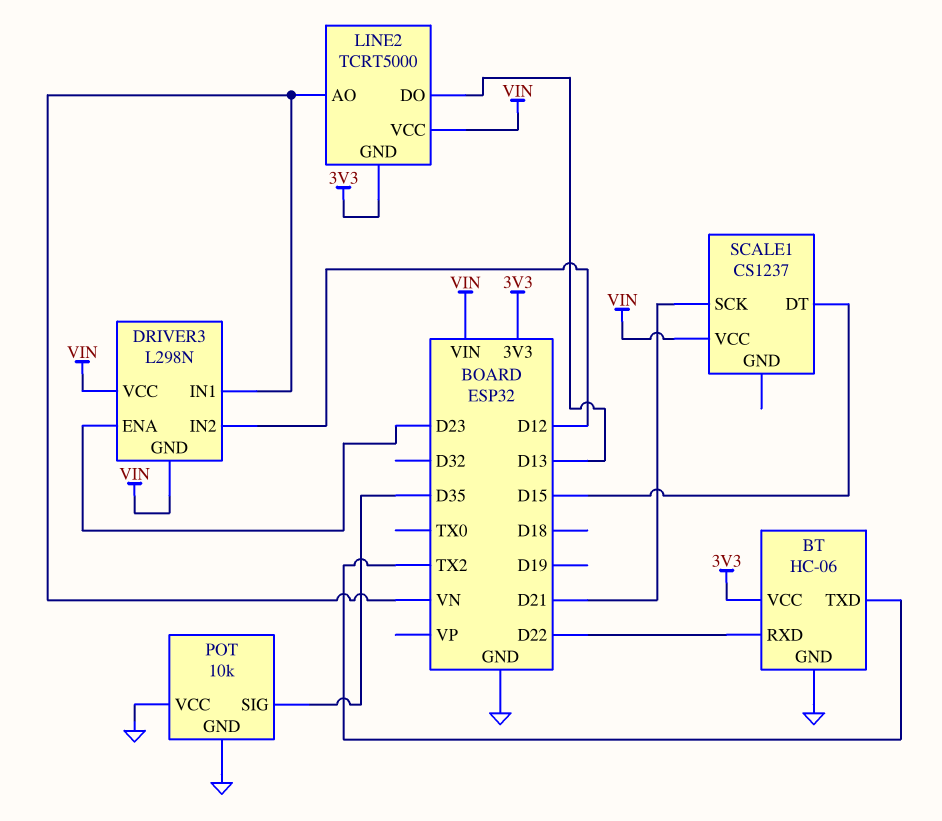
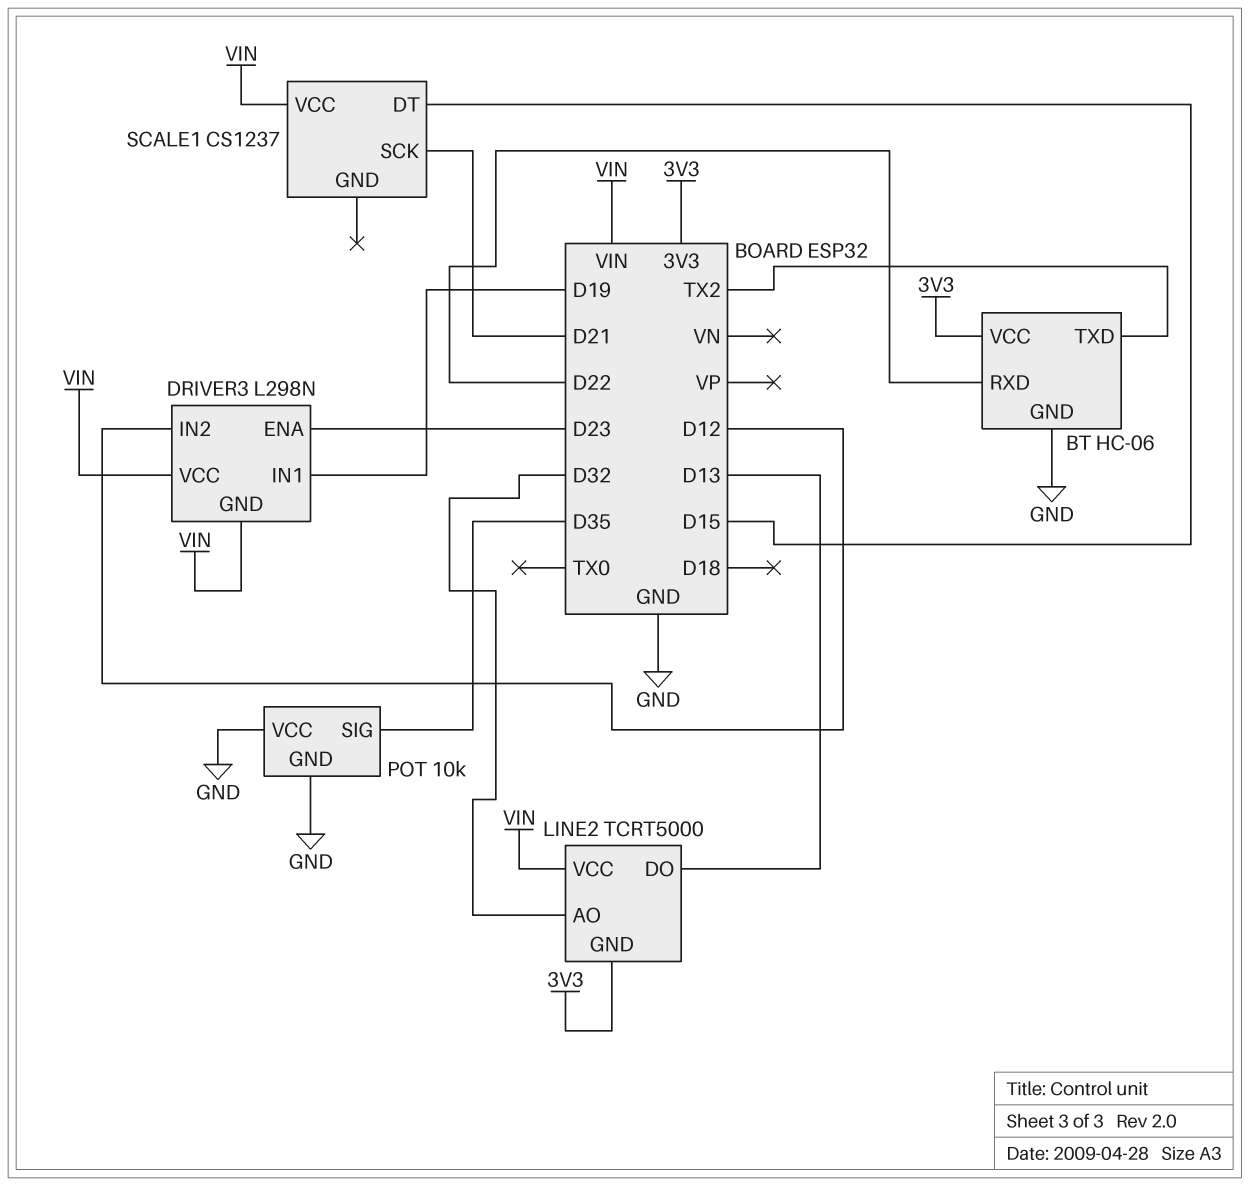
DRIVER3 pin IN1: VN -> D19
LINE2 pin AO: VN -> D32

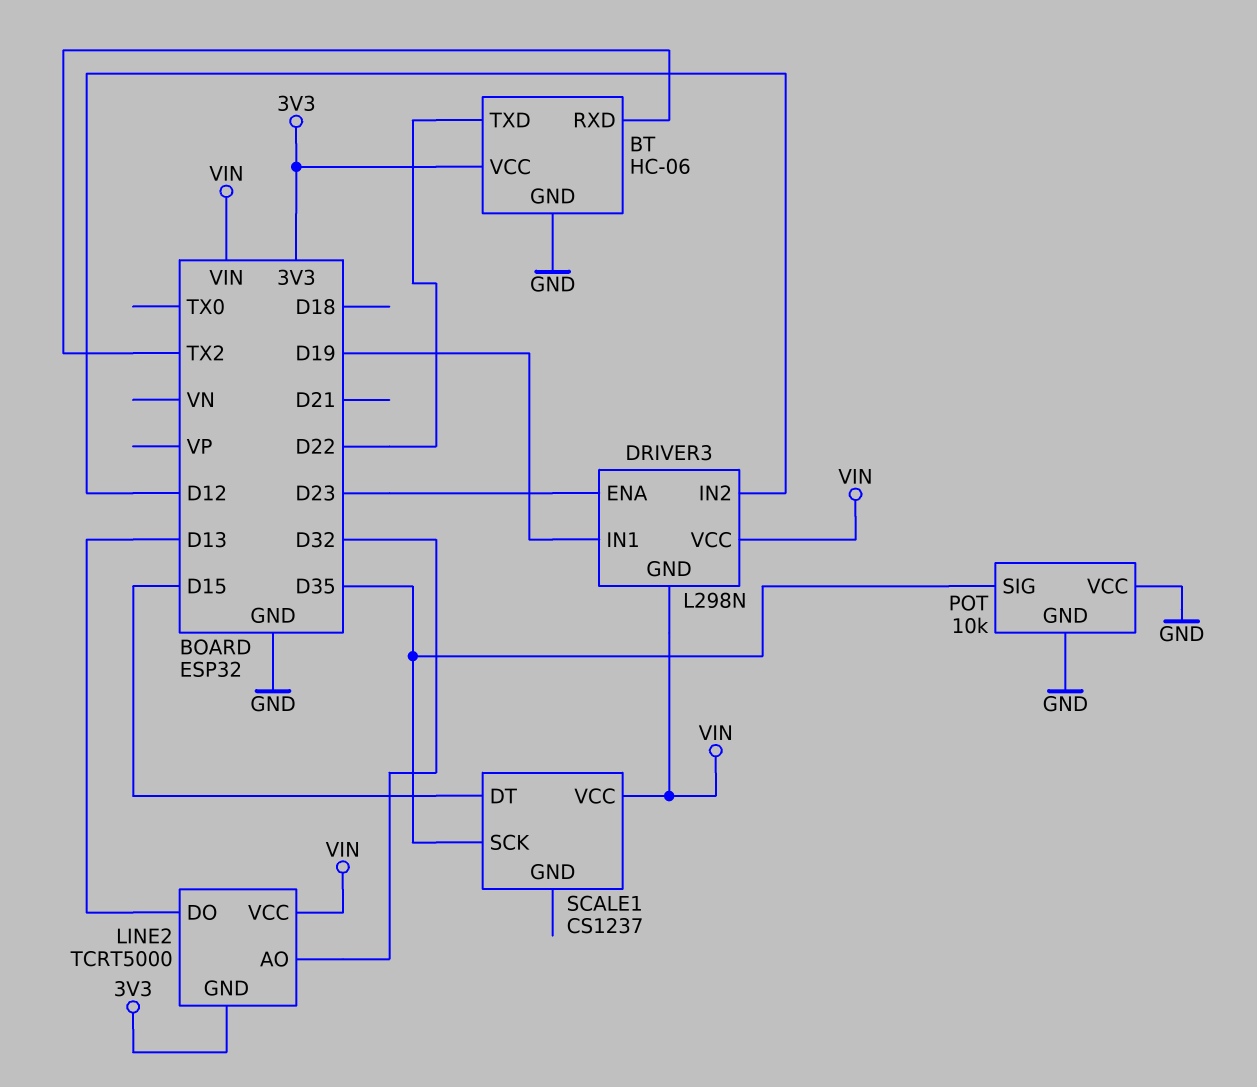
BT pin RXD: D22 -> TX2
BT pin TXD: TX2 -> D22
SCALE1 pin SCK: D21 -> D35

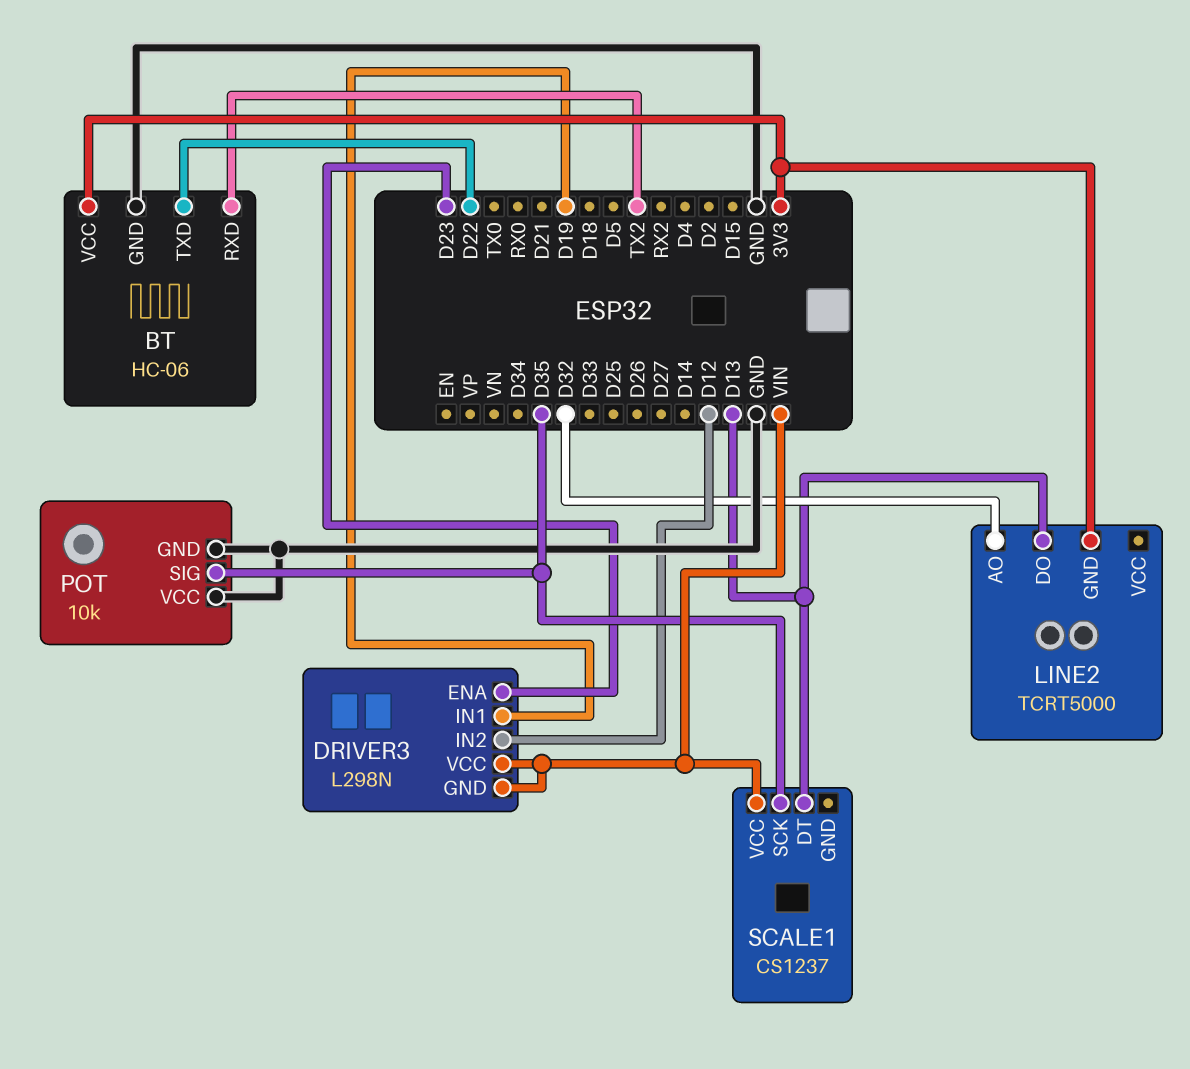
LINE2 pin VCC: VIN -> none
SCALE1 pin DT: D15 -> D13

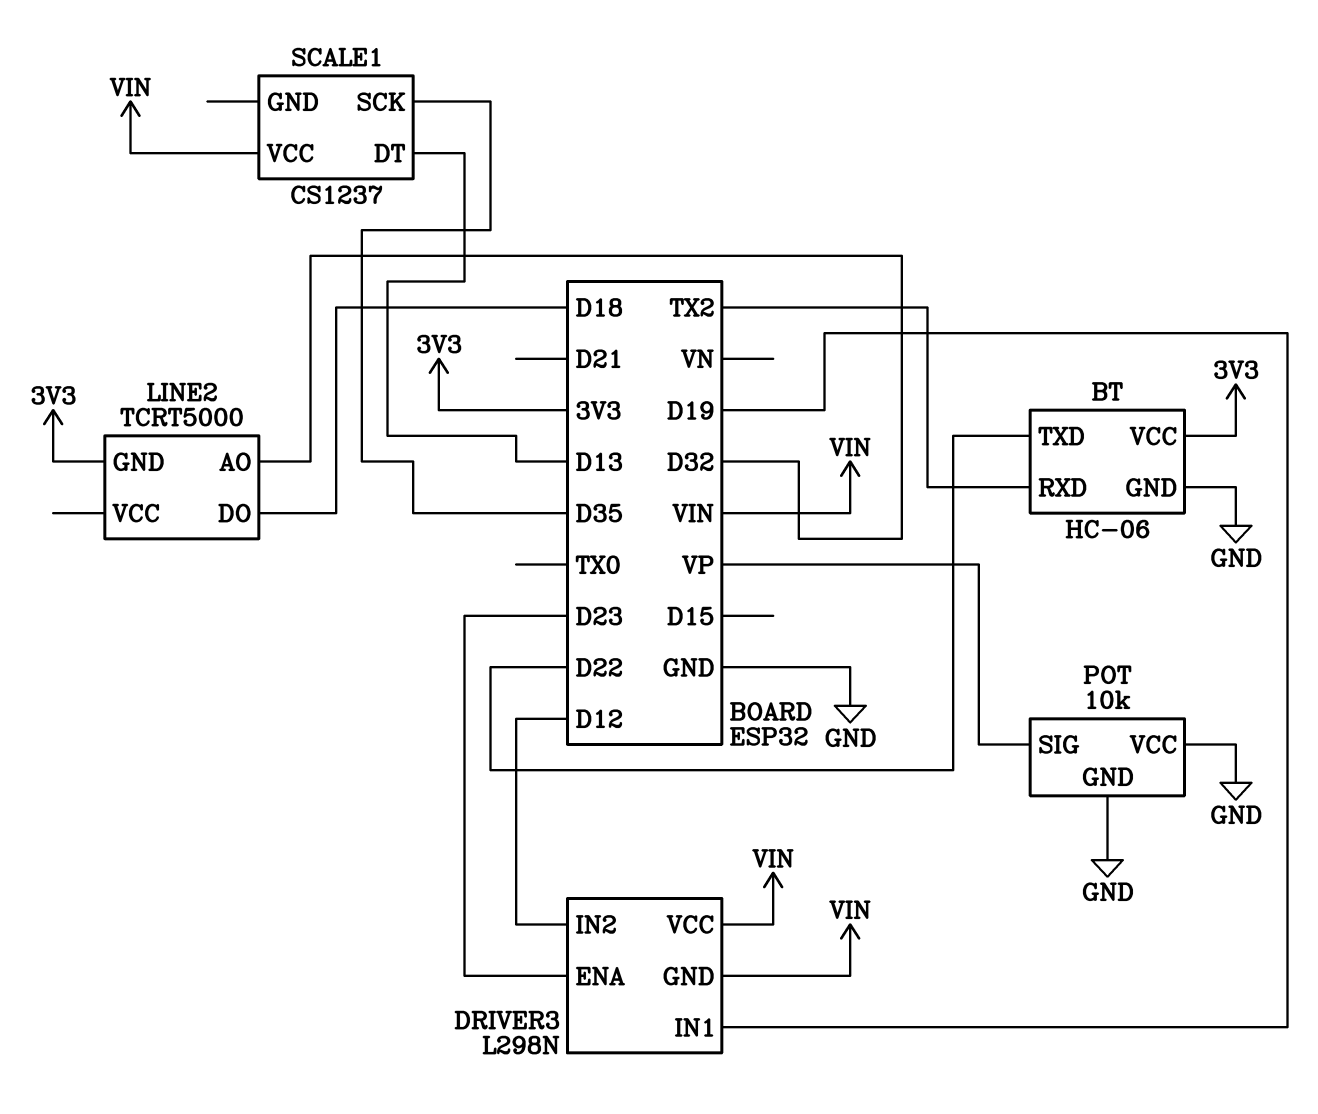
LINE2 pin DO: D13 -> D18
POT pin SIG: D35 -> VP

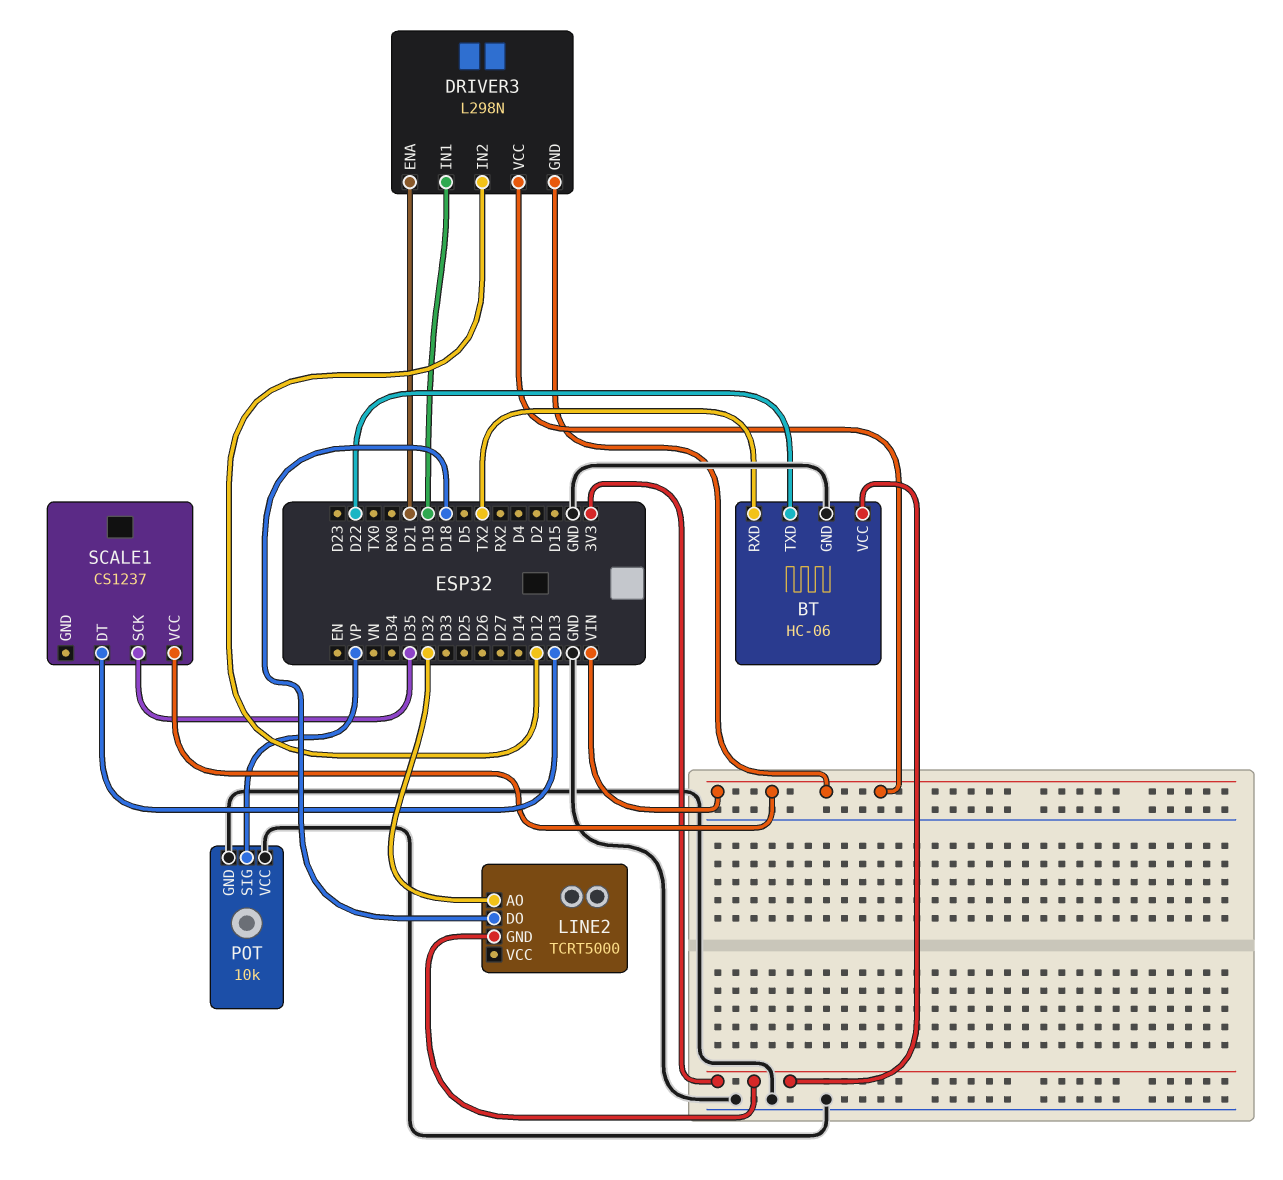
DRIVER3 pin ENA: D23 -> D21

